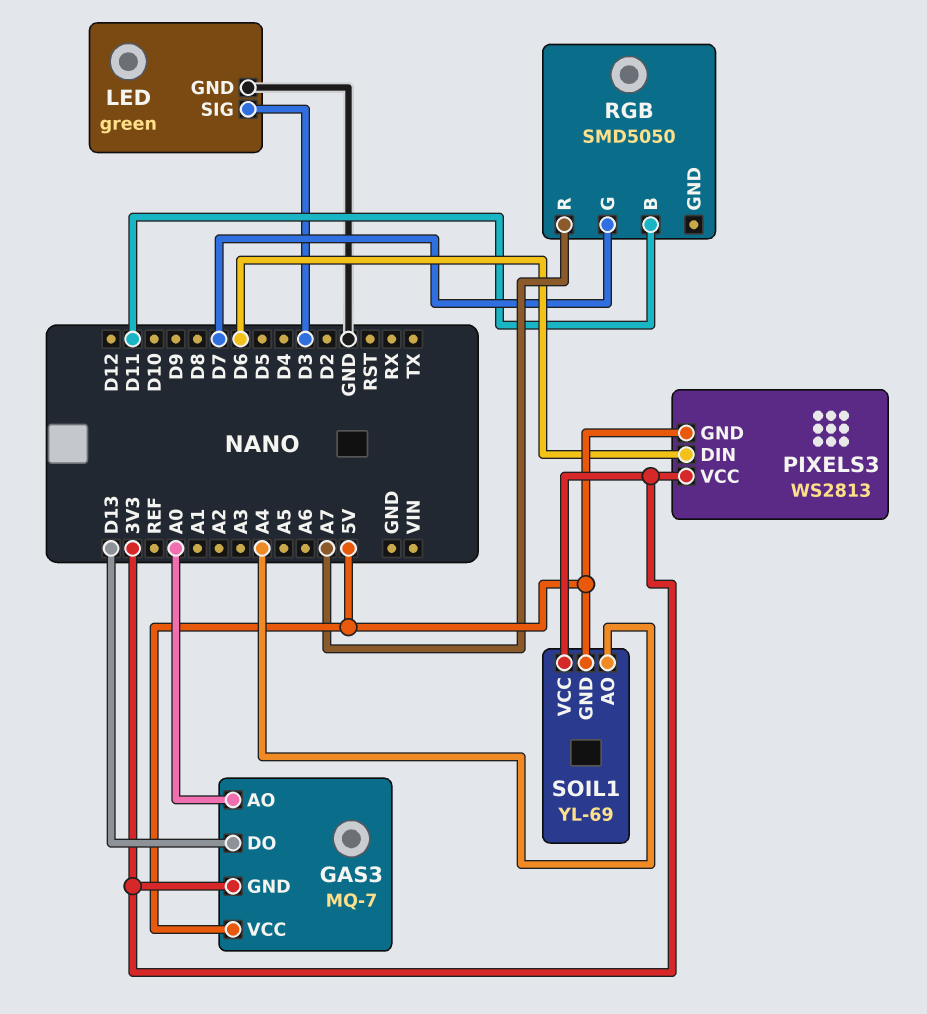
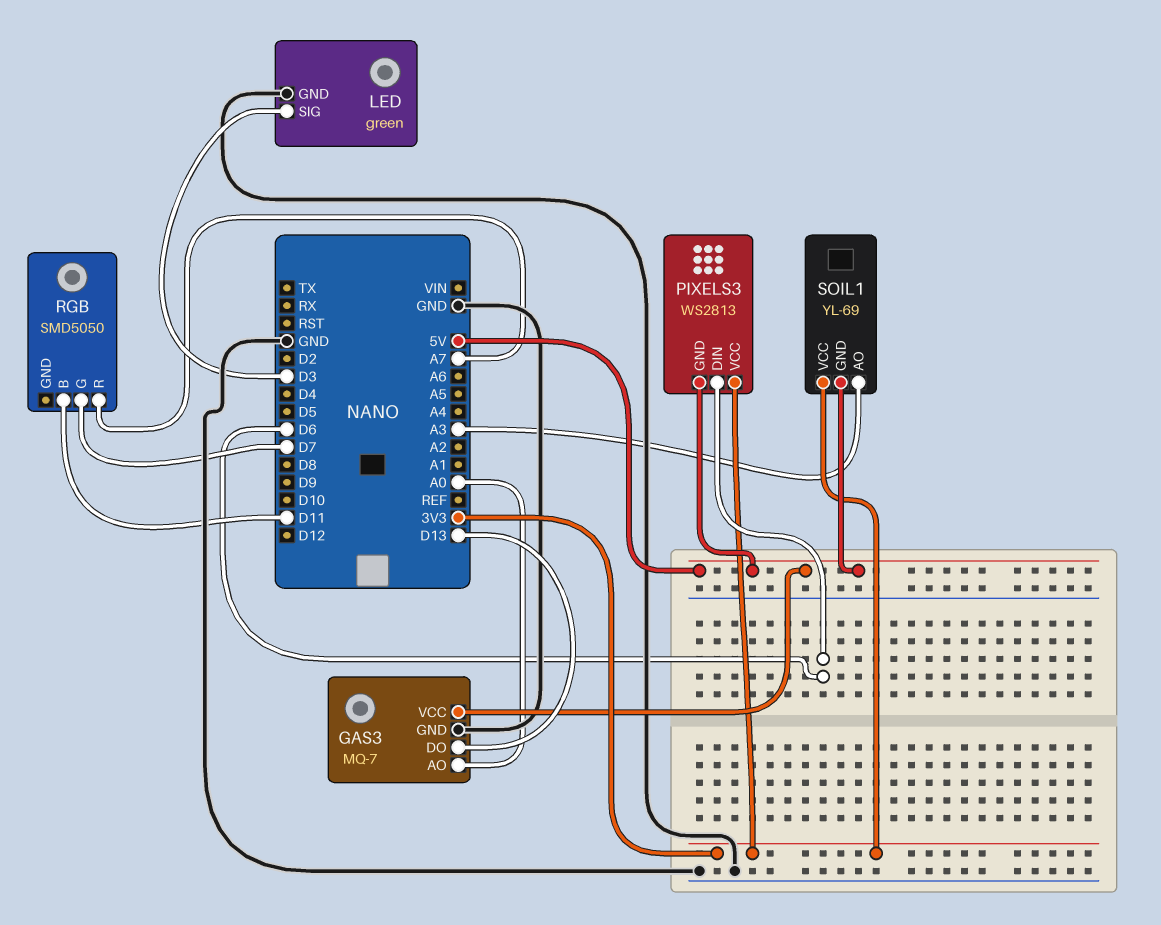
GAS3 pin GND: 3V3 -> GND
SOIL1 pin AO: A4 -> A3

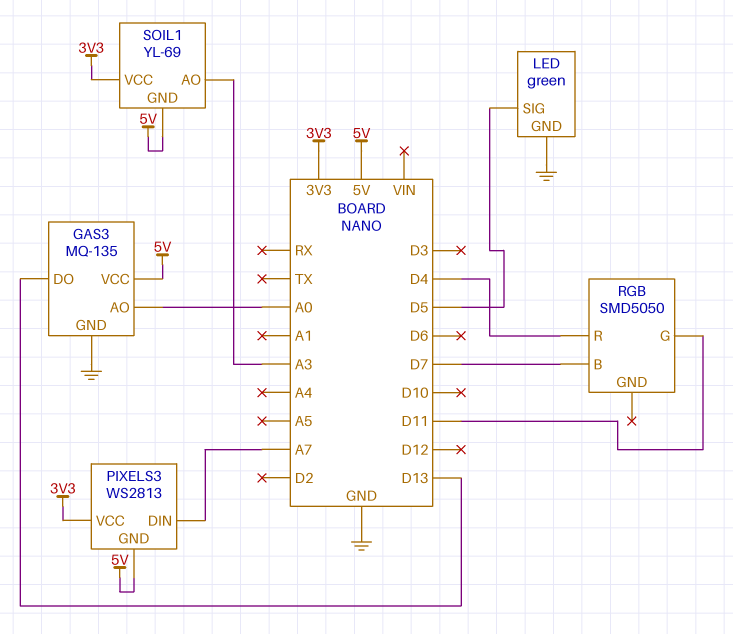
GAS3: MQ-7 -> MQ-135
LED pin SIG: D3 -> D5
PIXELS3 pin DIN: D6 -> A7
RGB pin B: D11 -> D7
RGB pin G: D7 -> D11
RGB pin R: A7 -> D4

